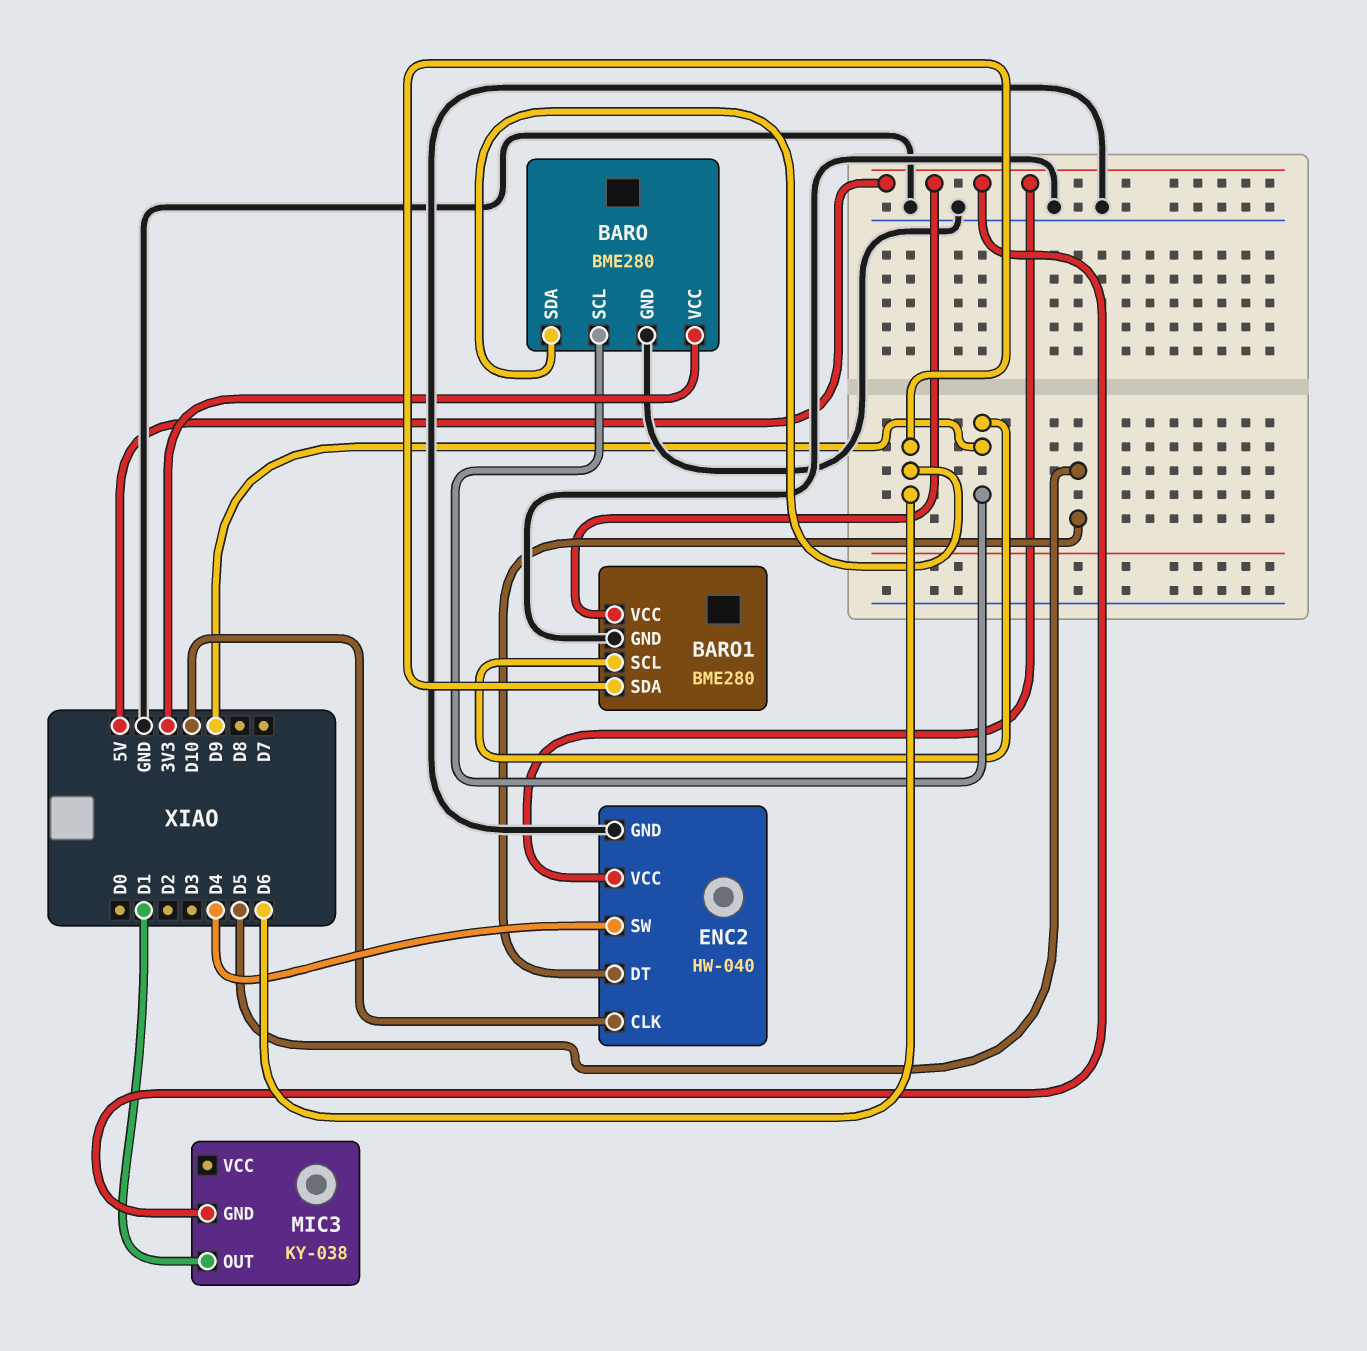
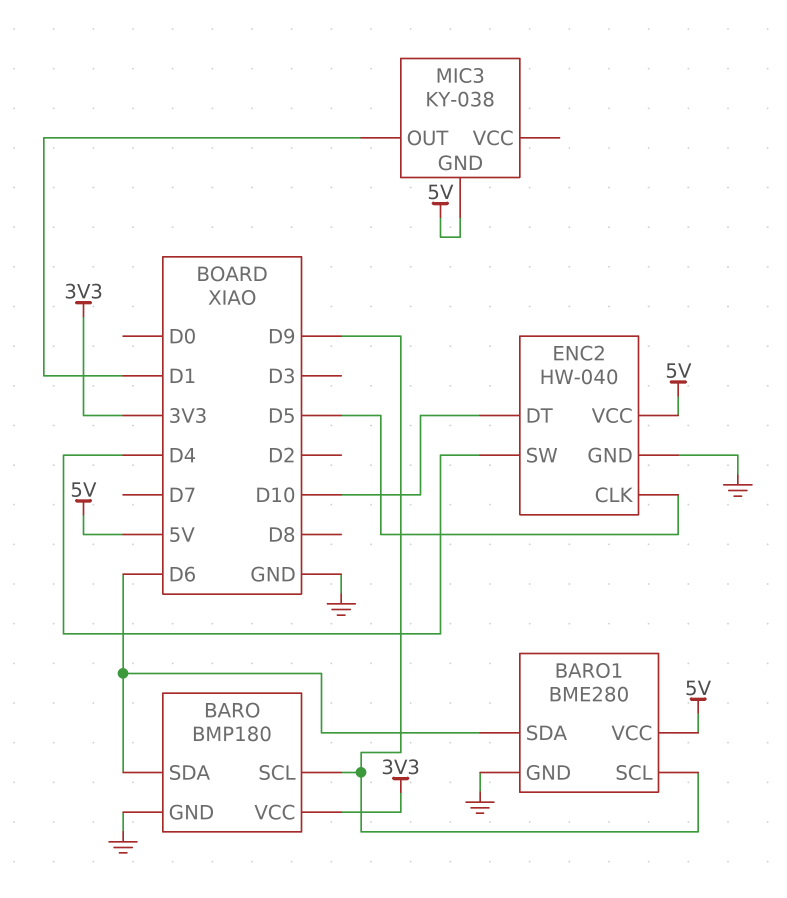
BARO: BME280 -> BMP180
ENC2 pin CLK: D10 -> D5
ENC2 pin DT: D5 -> D10

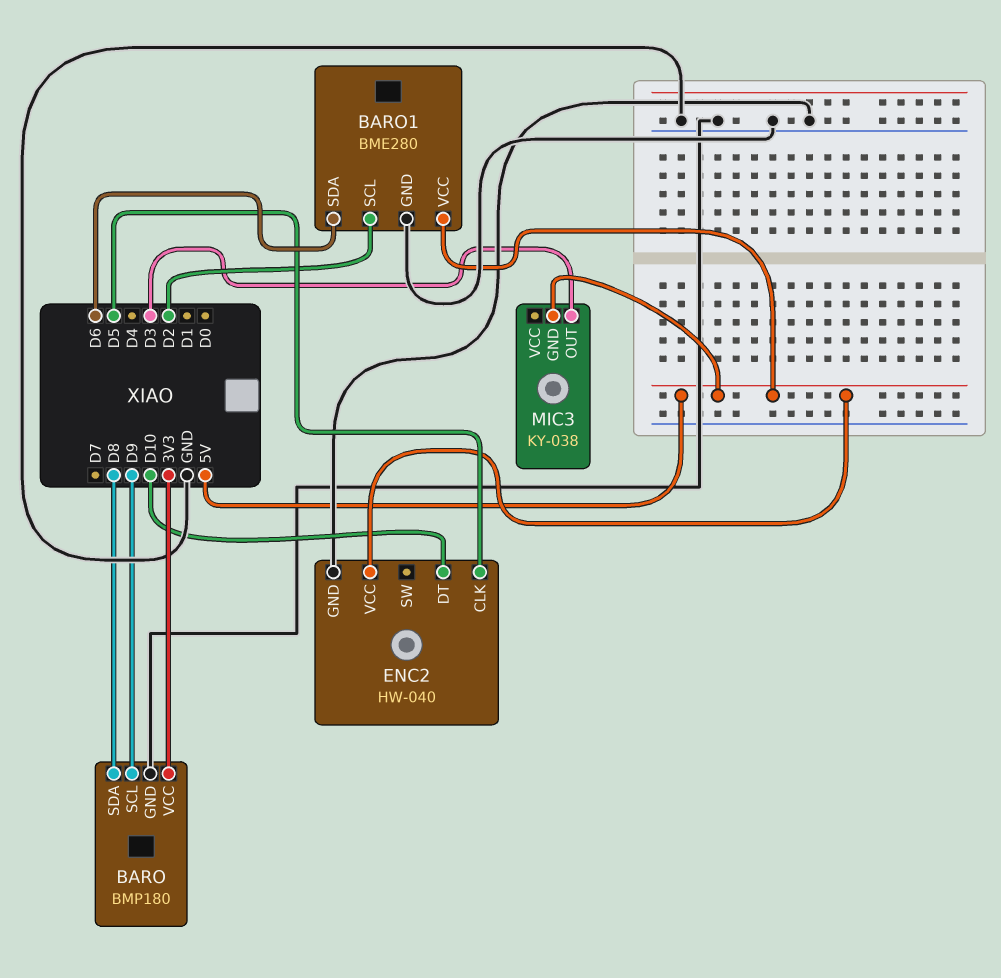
BARO pin SDA: D6 -> D8
BARO1 pin SCL: D9 -> D2
ENC2 pin SW: D4 -> none
MIC3 pin OUT: D1 -> D3

